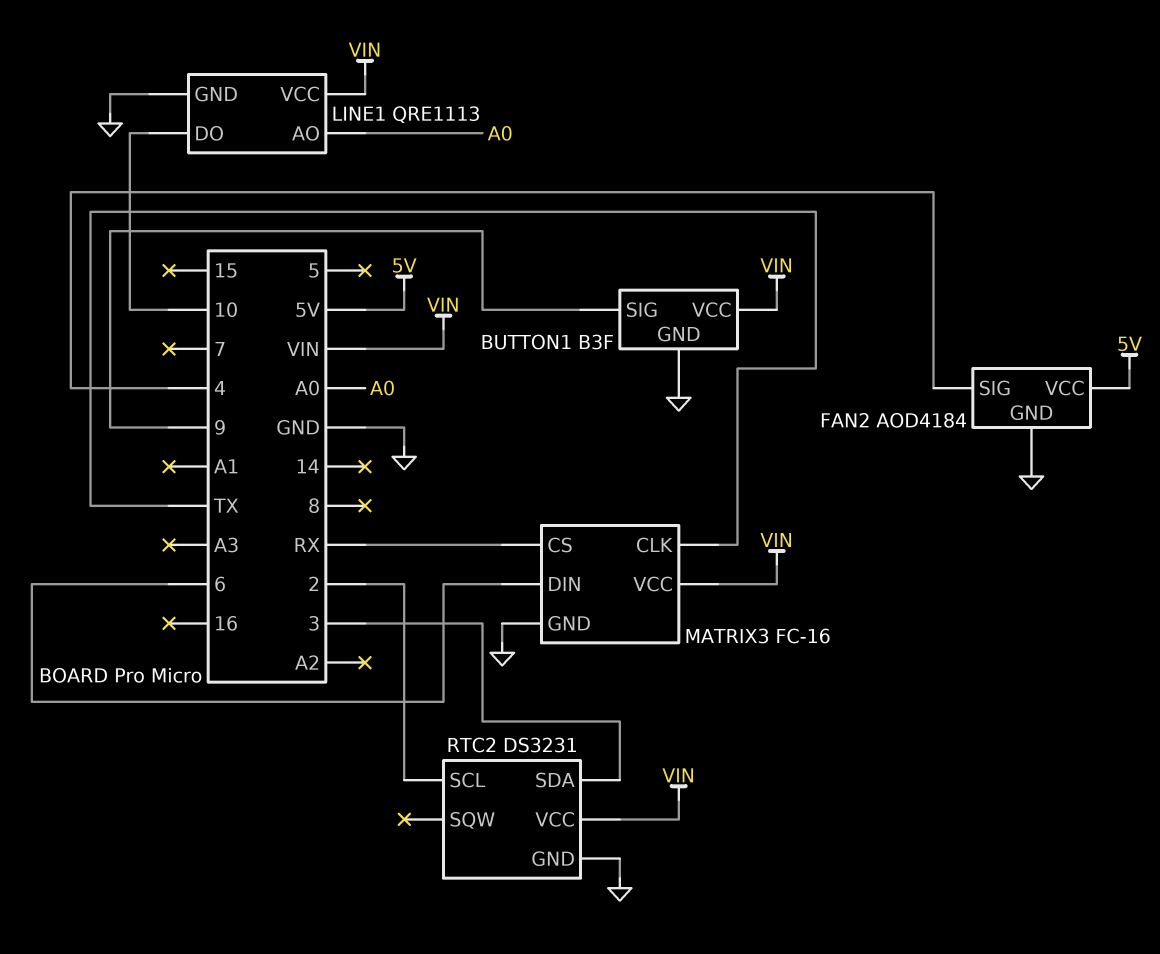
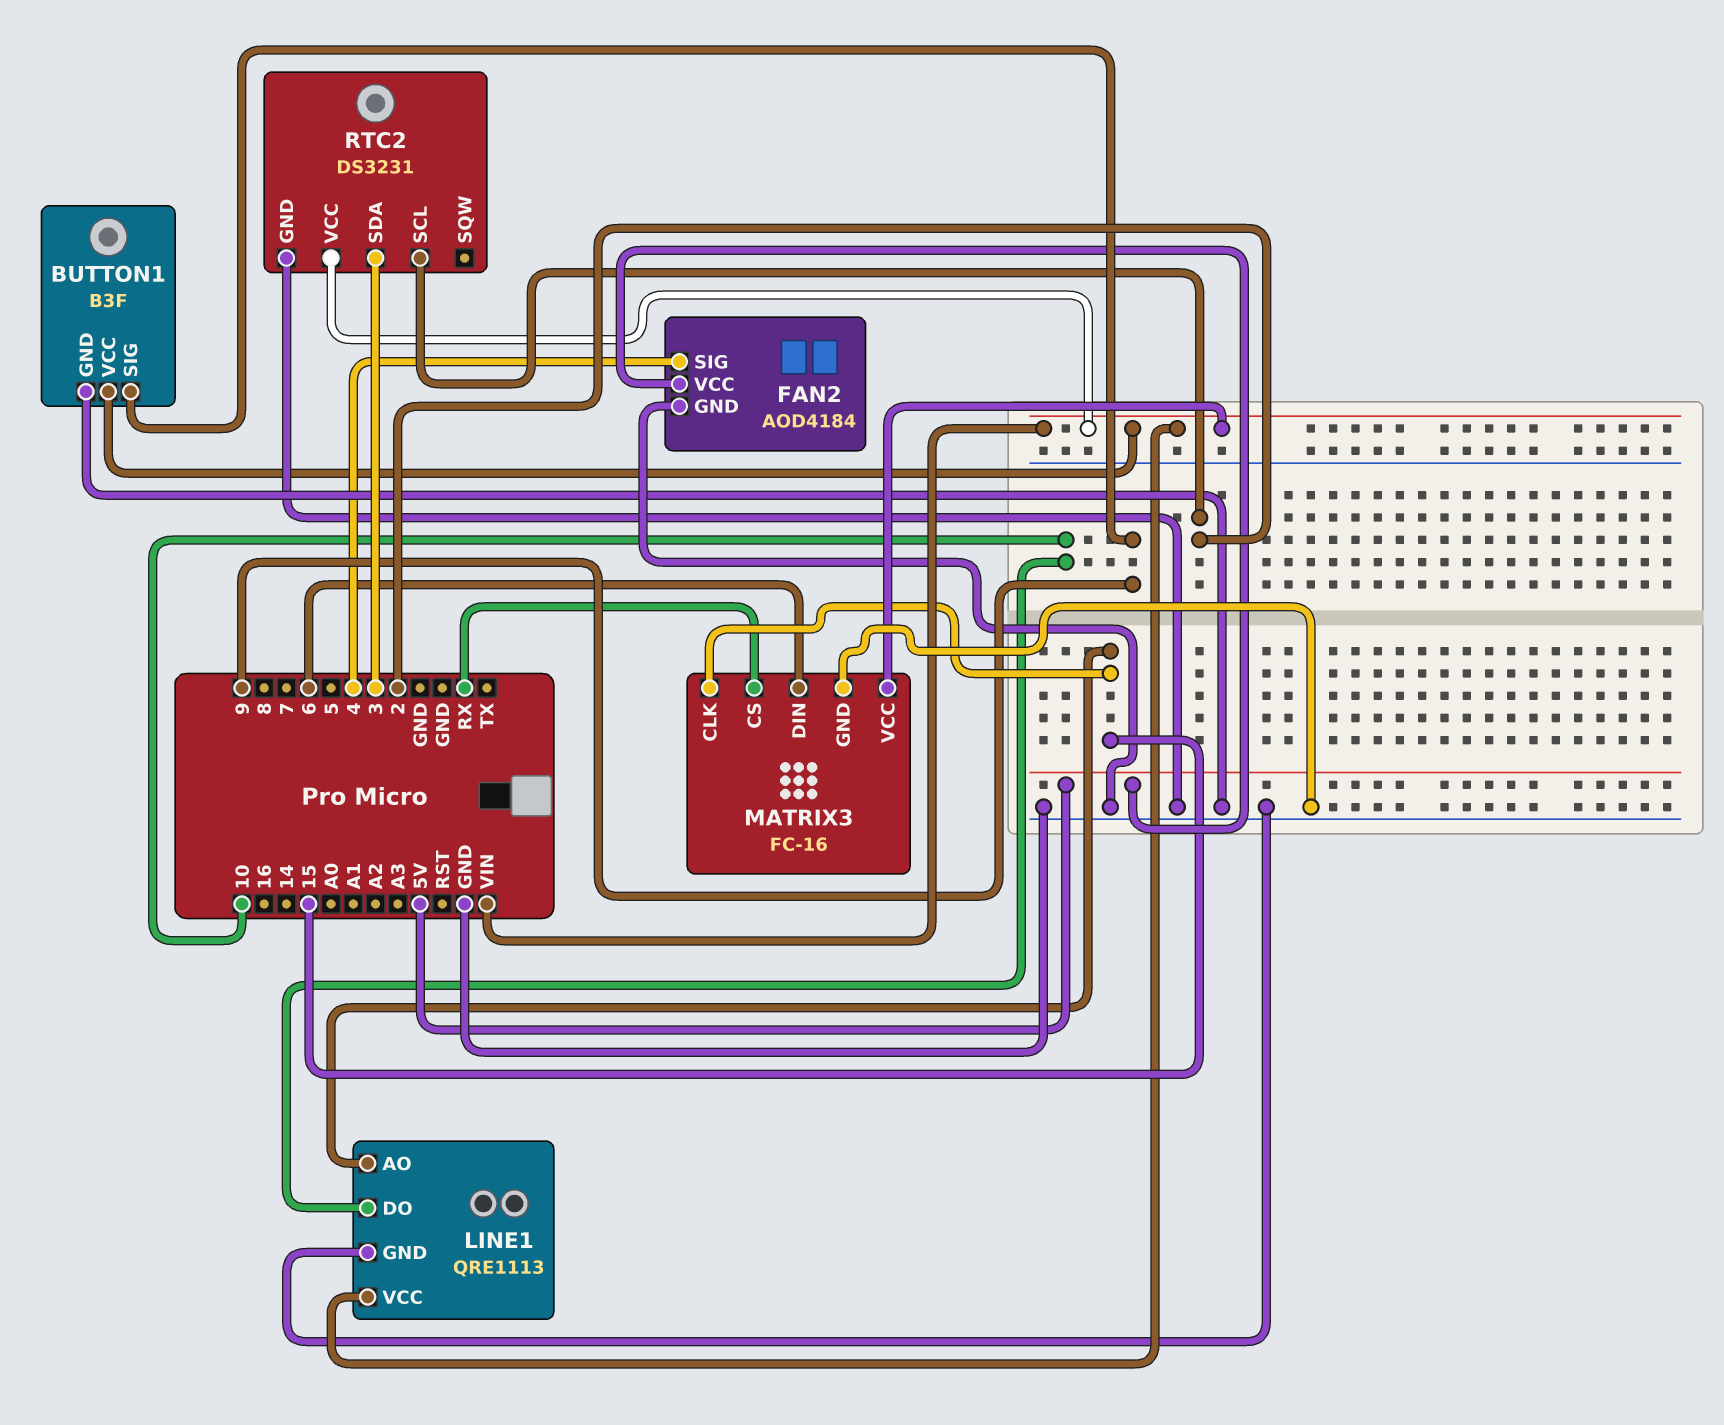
LINE1 pin AO: A0 -> 15
MATRIX3 pin CLK: TX -> 15

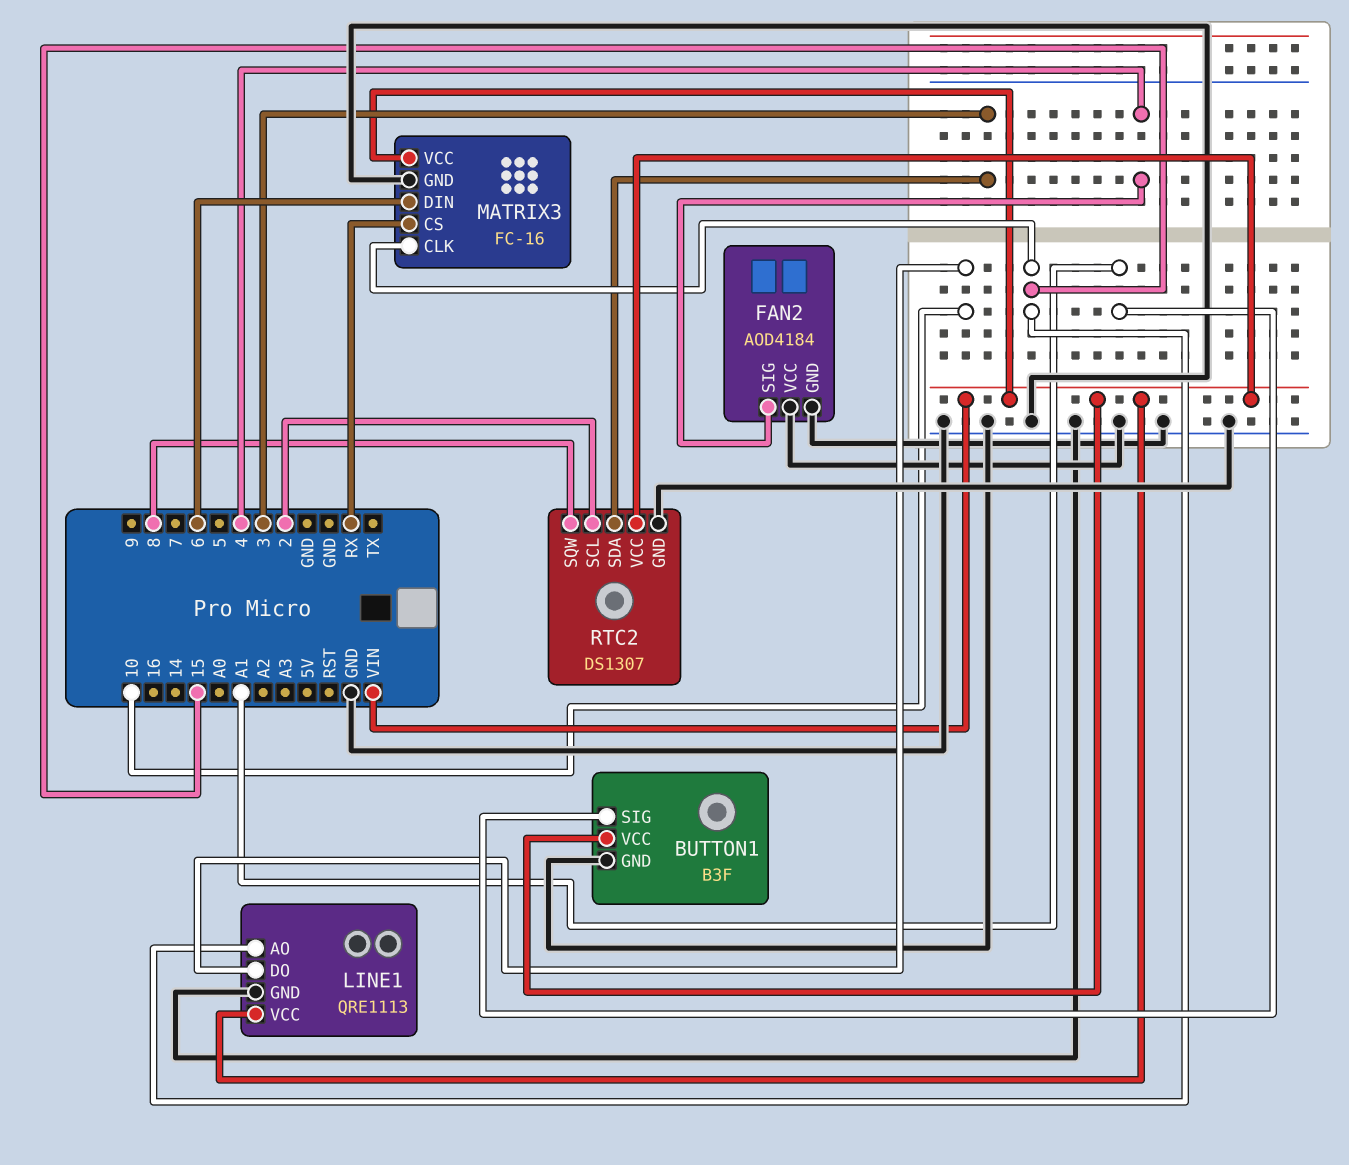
BUTTON1 pin SIG: 9 -> A1
FAN2 pin VCC: 5V -> GND
RTC2: DS3231 -> DS1307
RTC2 pin SQW: none -> 8

